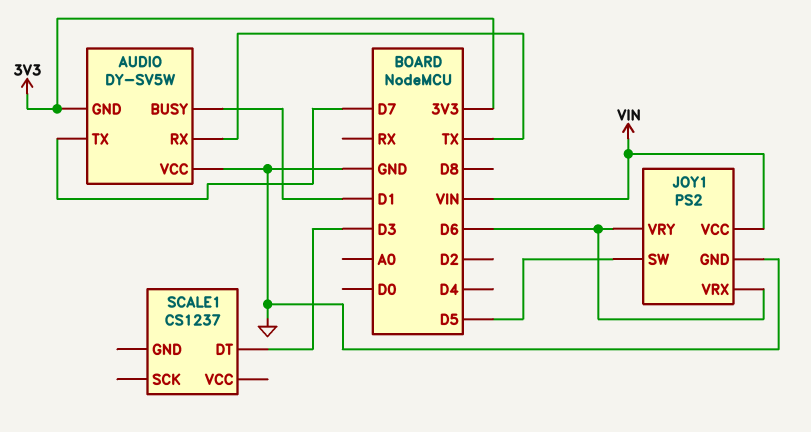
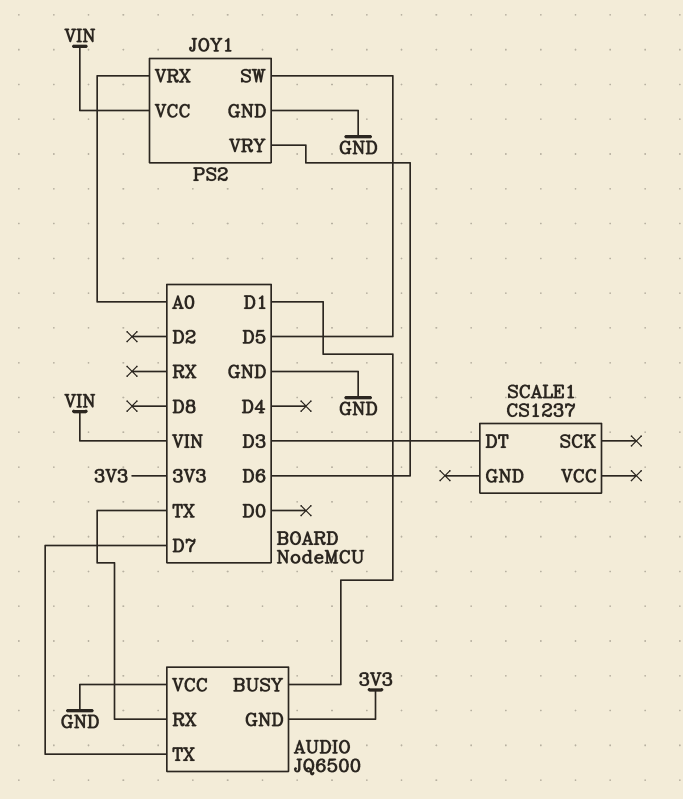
AUDIO: DY-SV5W -> JQ6500
JOY1 pin VRX: D6 -> A0

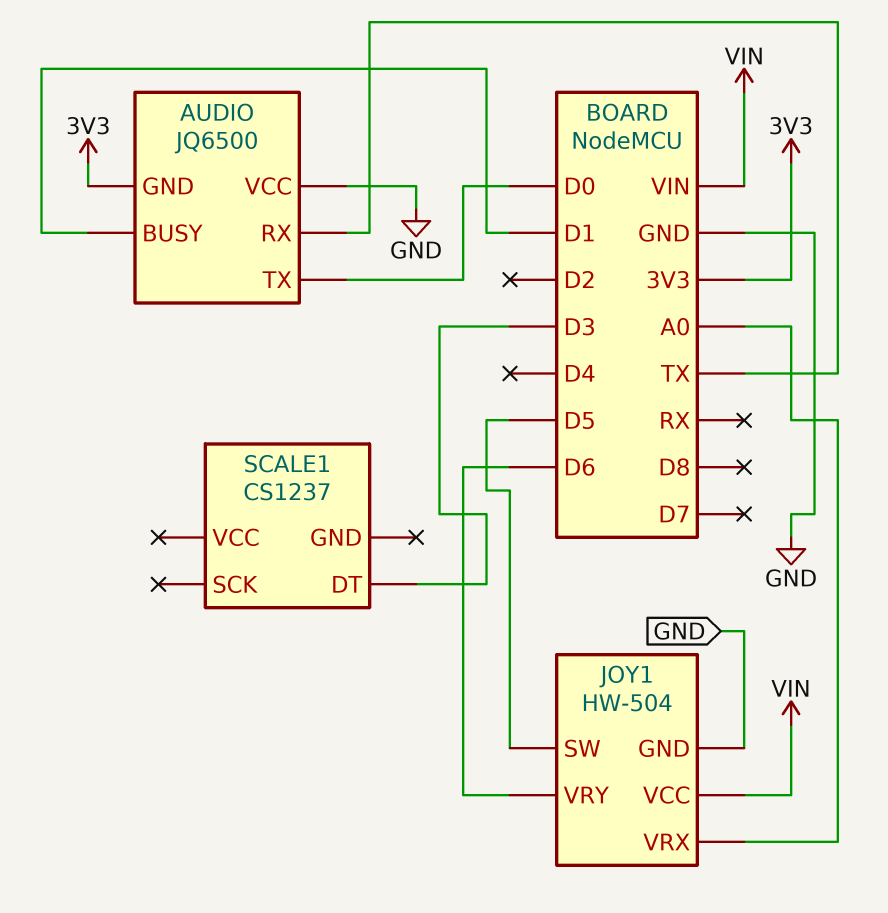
AUDIO pin TX: D7 -> D0
JOY1: PS2 -> HW-504

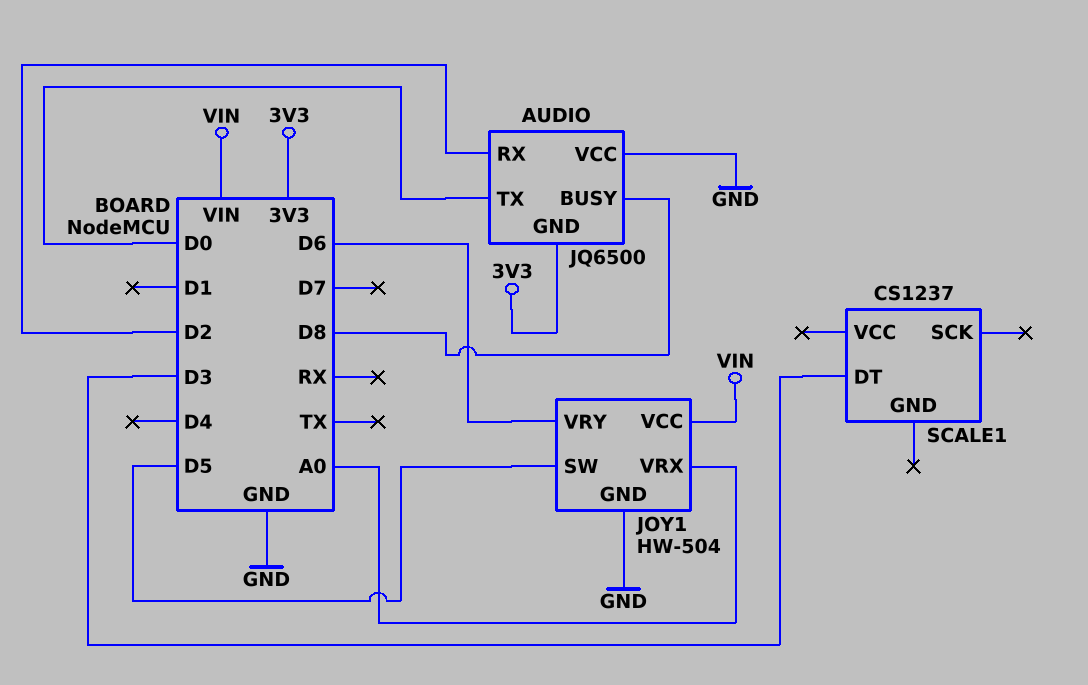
AUDIO pin BUSY: D1 -> D8
AUDIO pin RX: TX -> D2

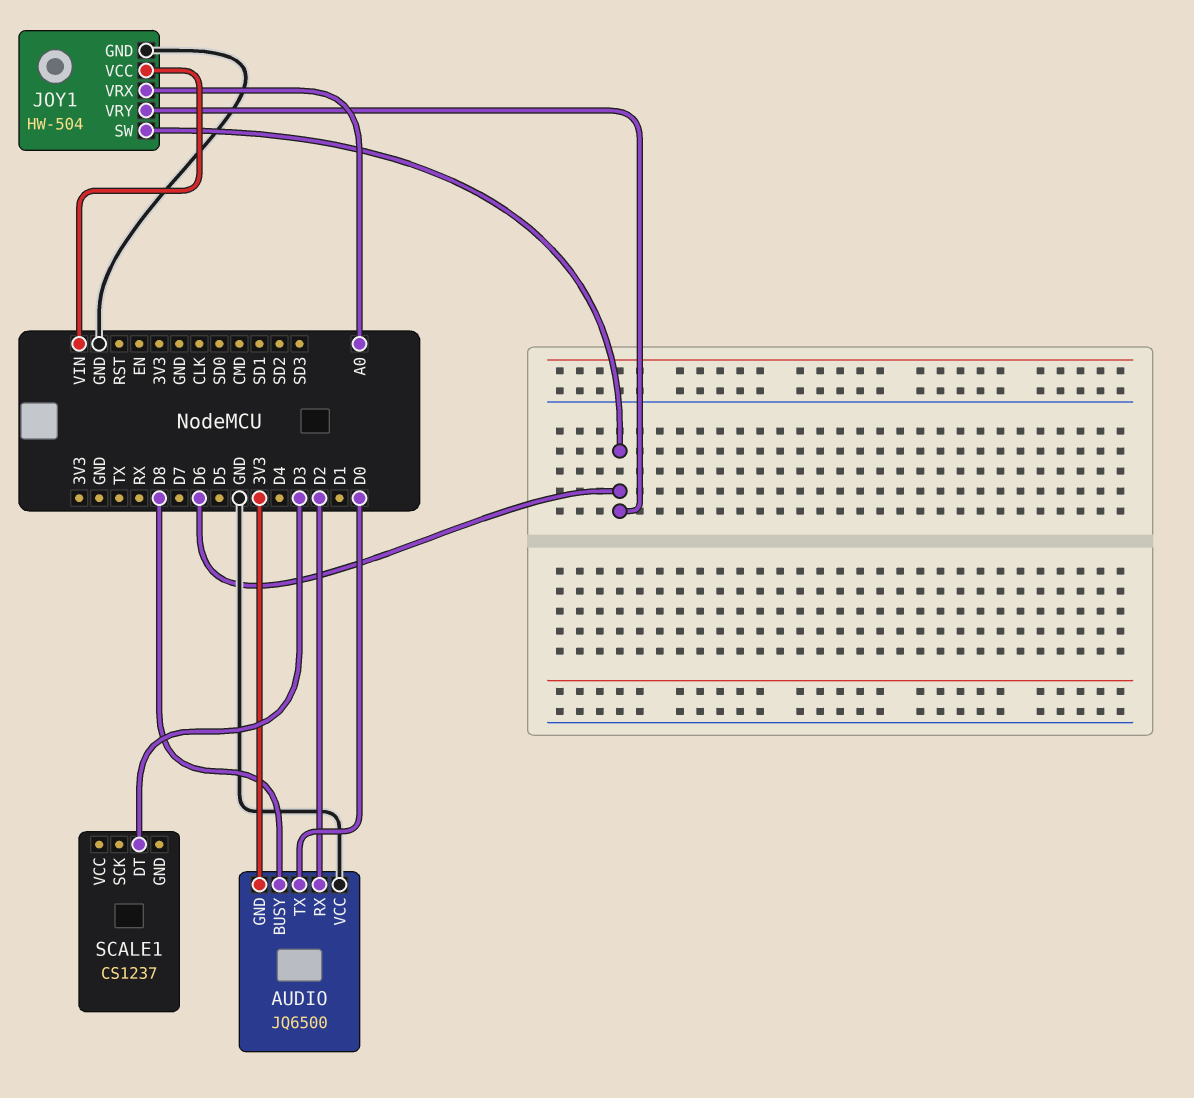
JOY1 pin SW: D5 -> D6

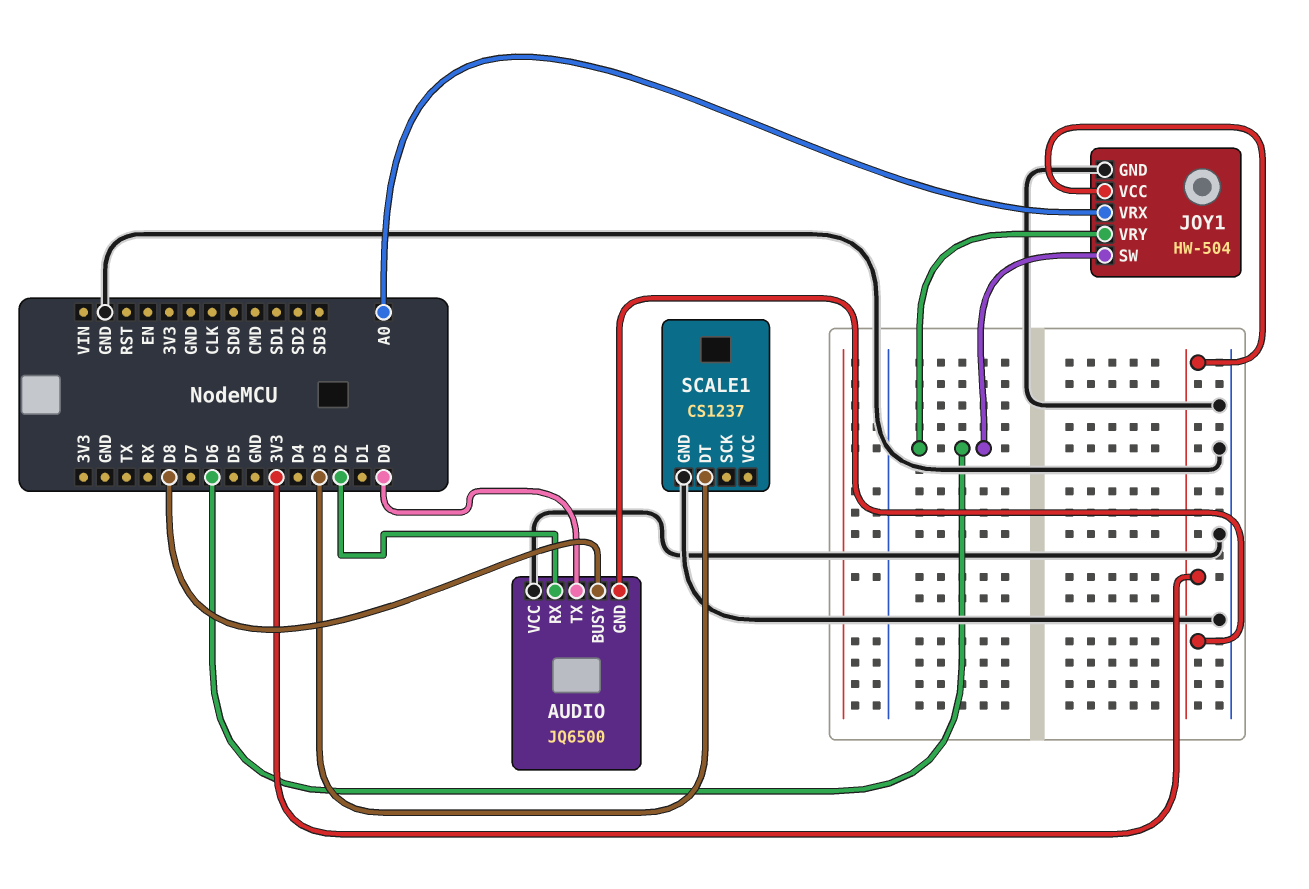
JOY1 pin VCC: VIN -> 3V3
SCALE1 pin GND: none -> GND

